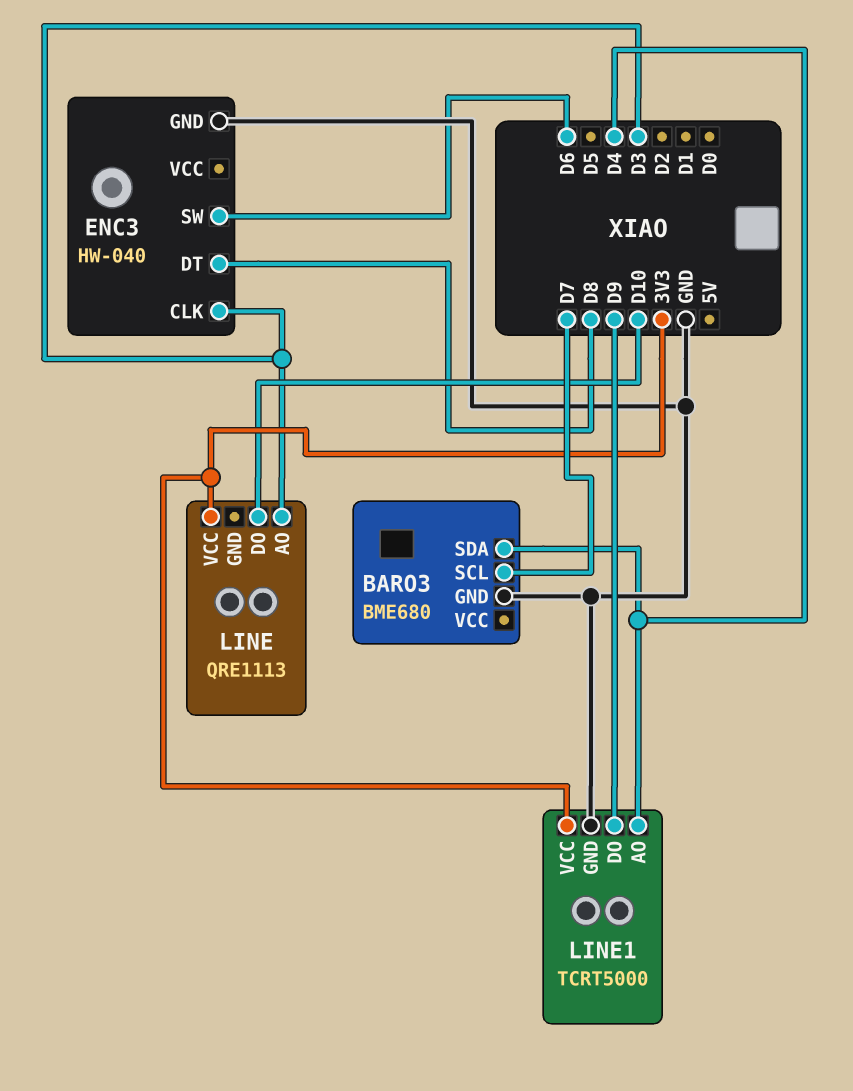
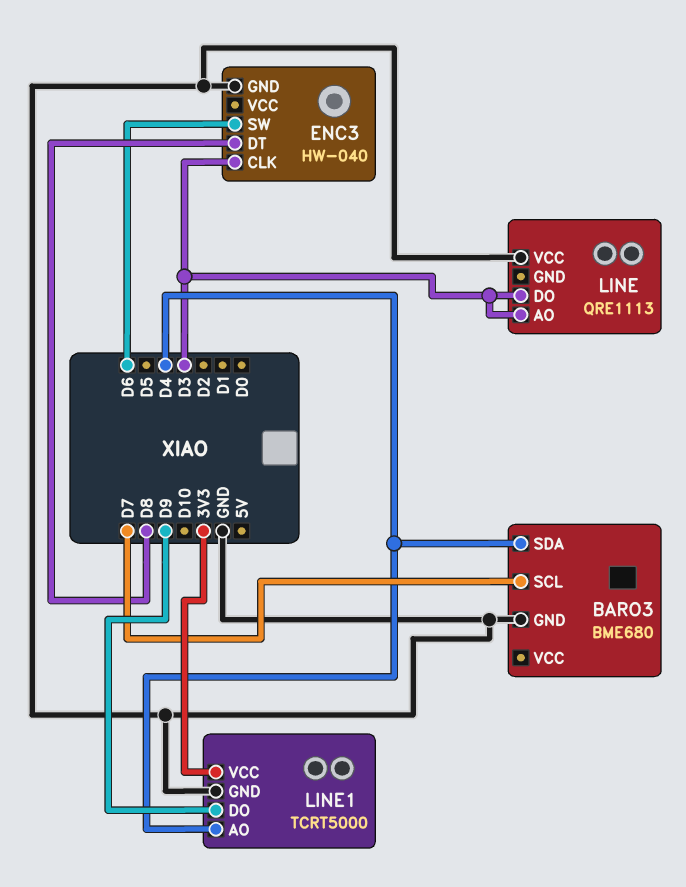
LINE pin DO: D10 -> D3
LINE pin VCC: 3V3 -> GND

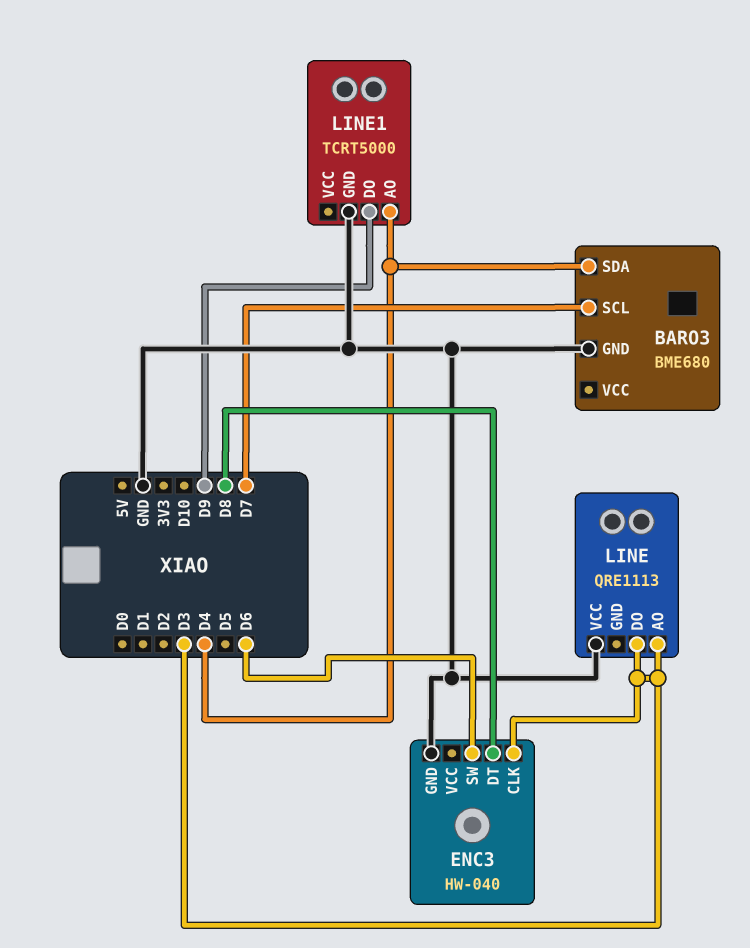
LINE1 pin VCC: 3V3 -> none

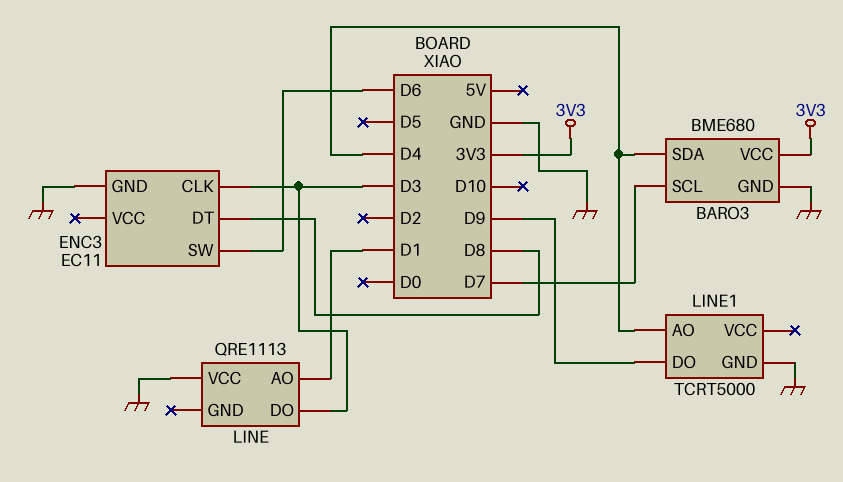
BARO3 pin VCC: none -> 3V3
ENC3: HW-040 -> EC11
LINE pin AO: D3 -> D1

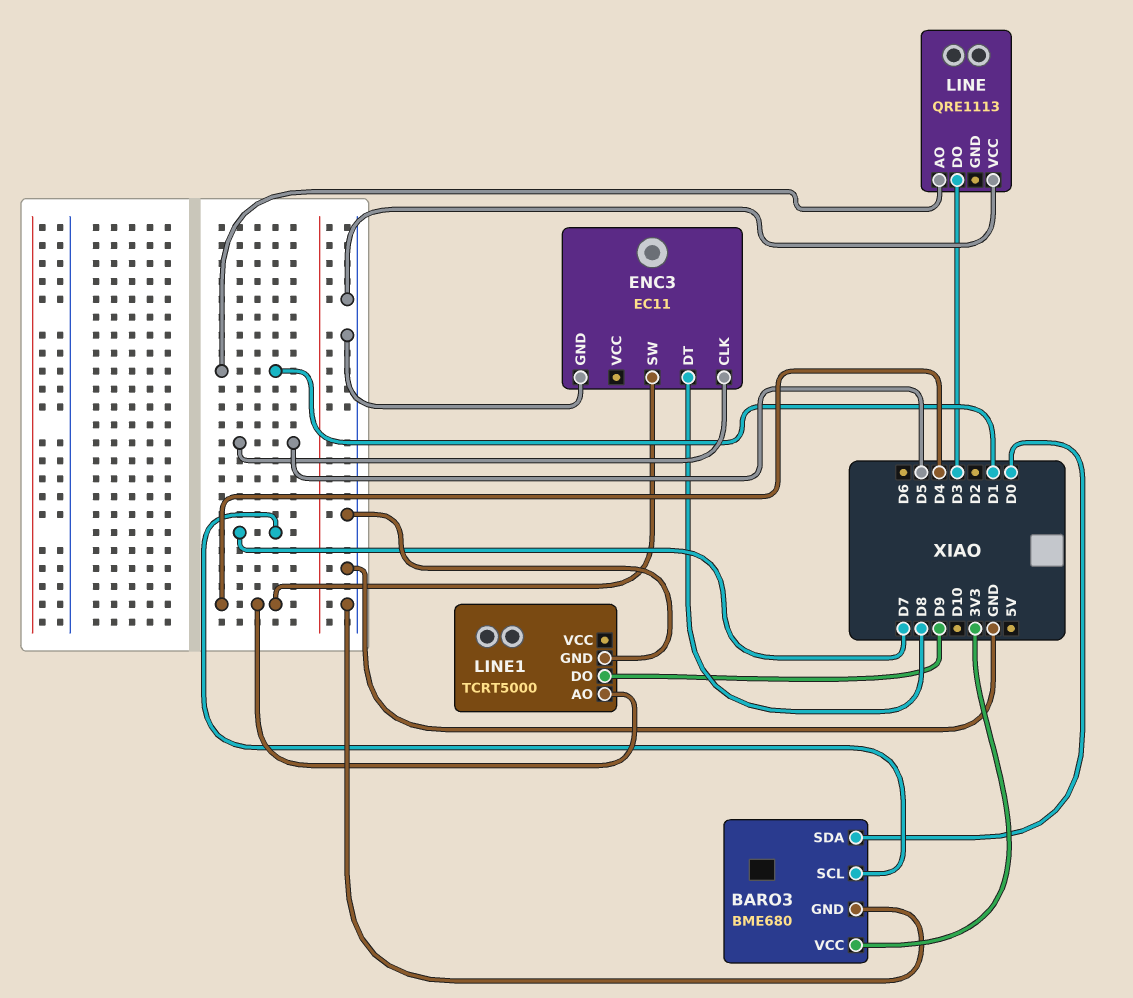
BARO3 pin SDA: D4 -> D0
ENC3 pin CLK: D3 -> D5
ENC3 pin SW: D6 -> D4

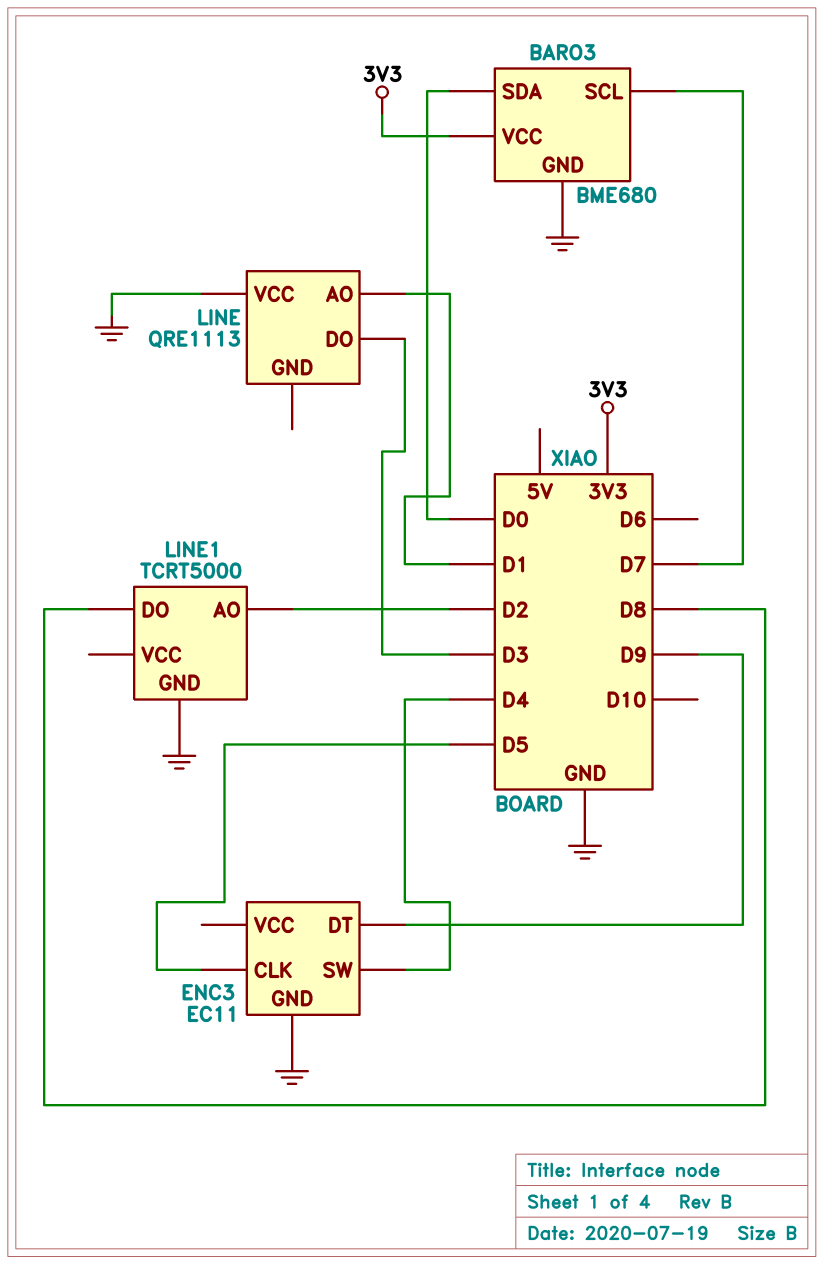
ENC3 pin DT: D8 -> D9
LINE1 pin AO: D4 -> D2
LINE1 pin DO: D9 -> D8

